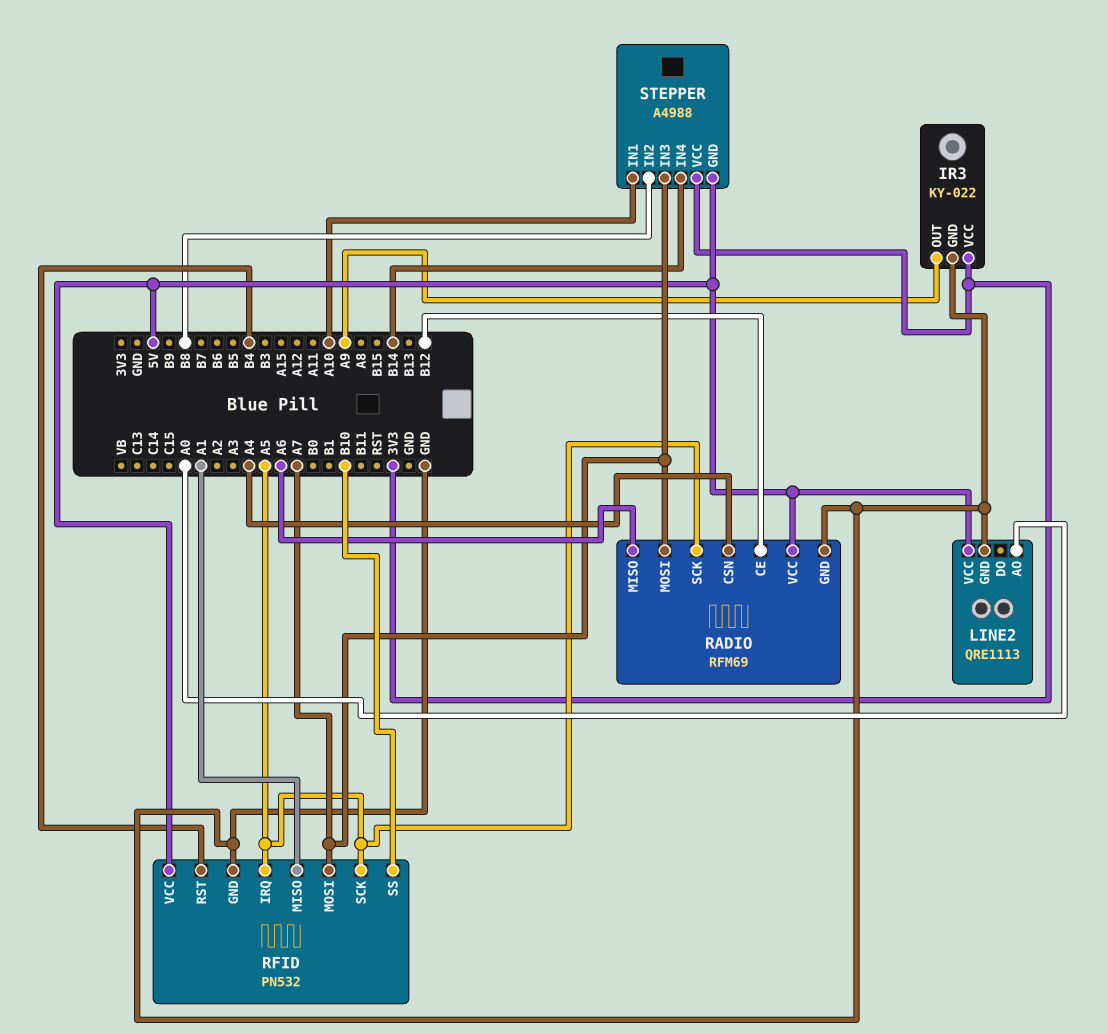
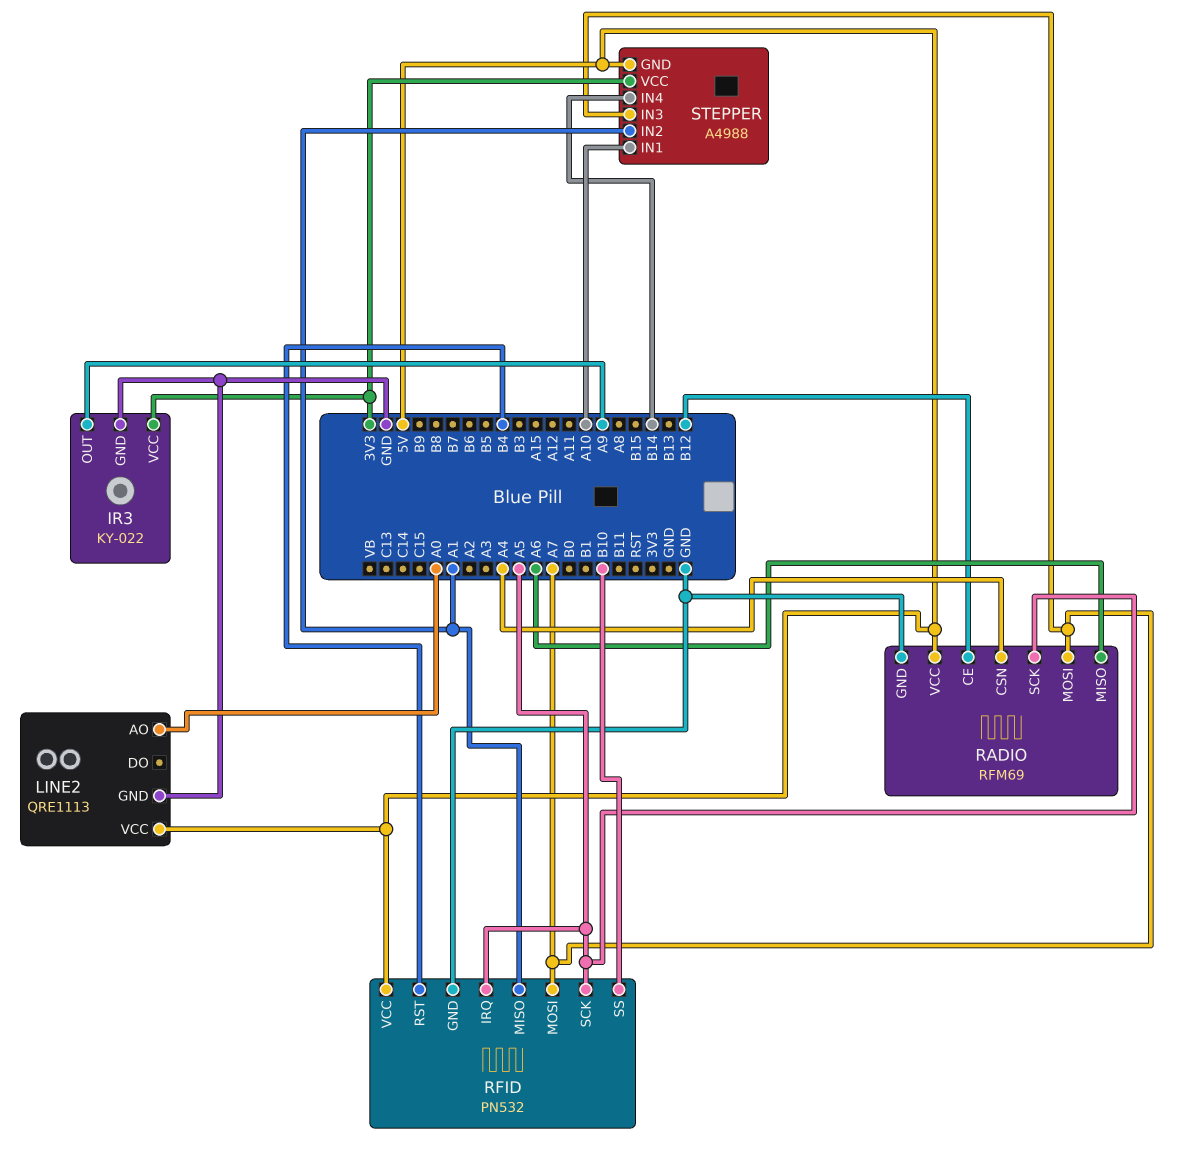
STEPPER pin IN2: B8 -> A1

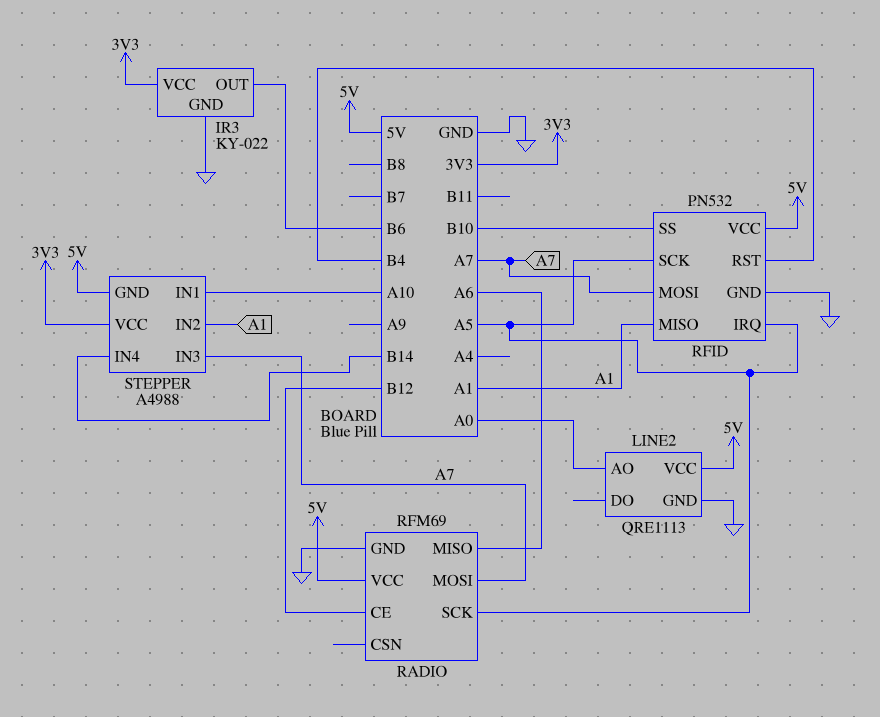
IR3 pin OUT: A9 -> B6
RADIO pin CSN: A4 -> none

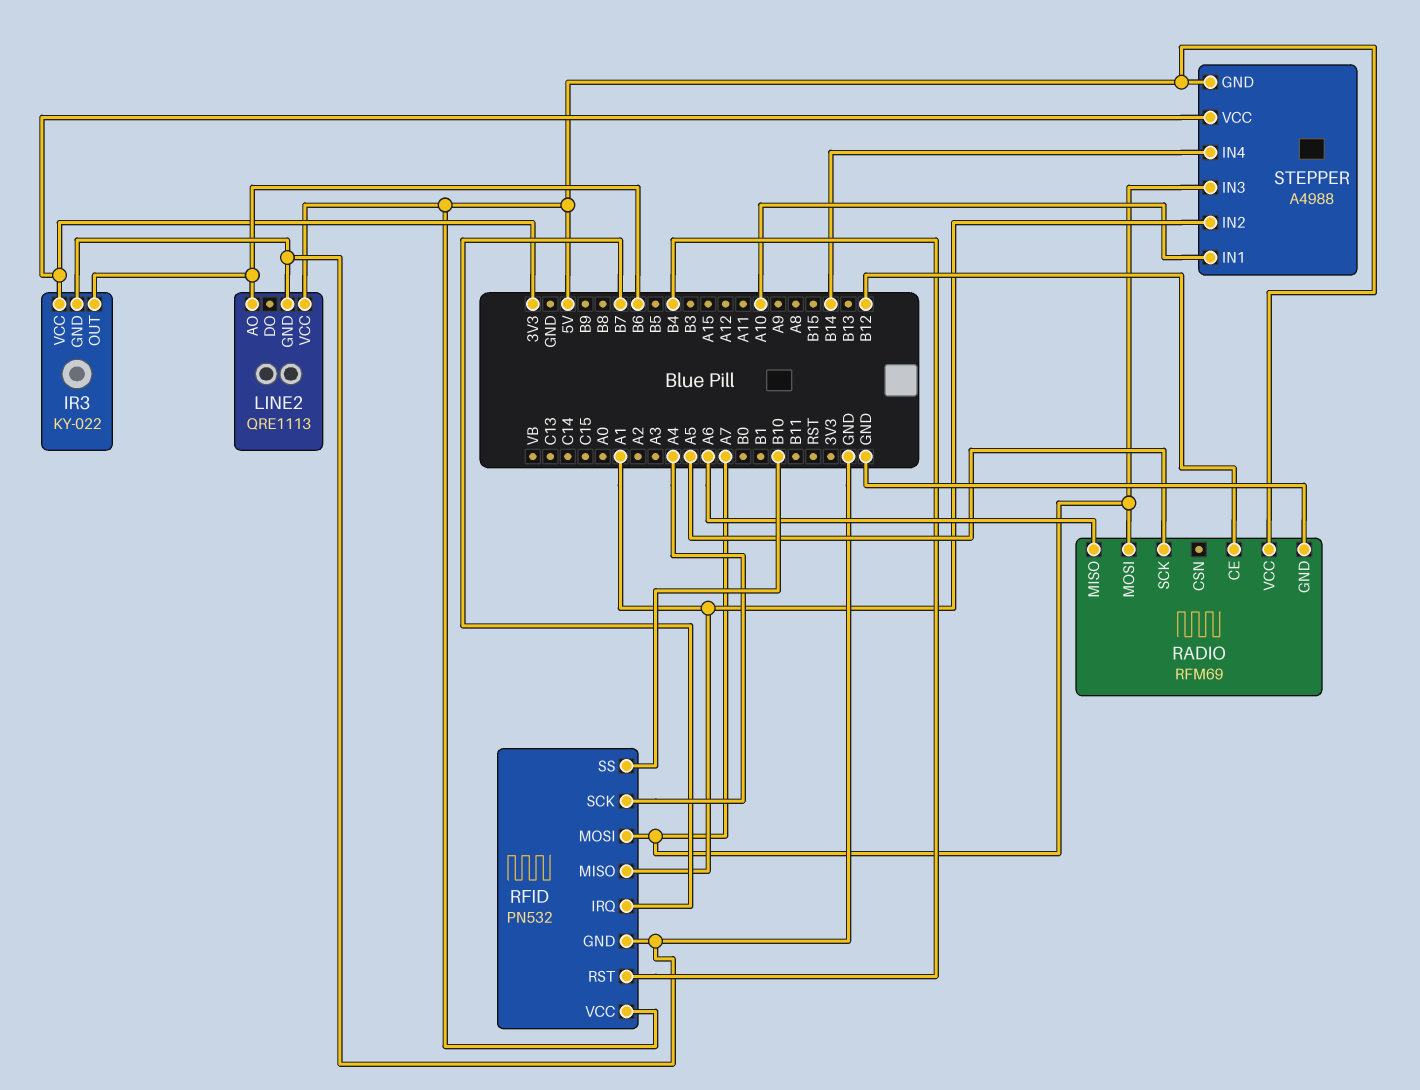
LINE2 pin AO: A0 -> B6
RFID pin IRQ: A5 -> B7
RFID pin SCK: A5 -> A4

